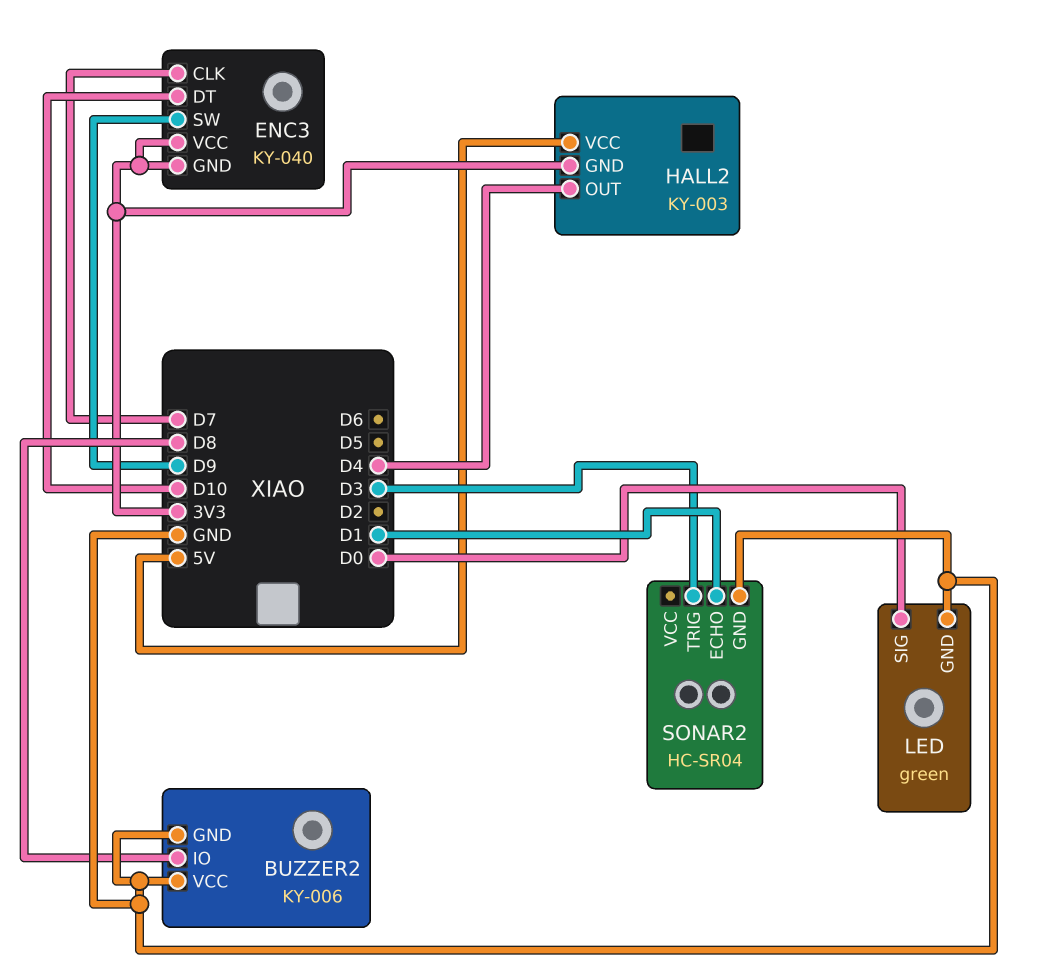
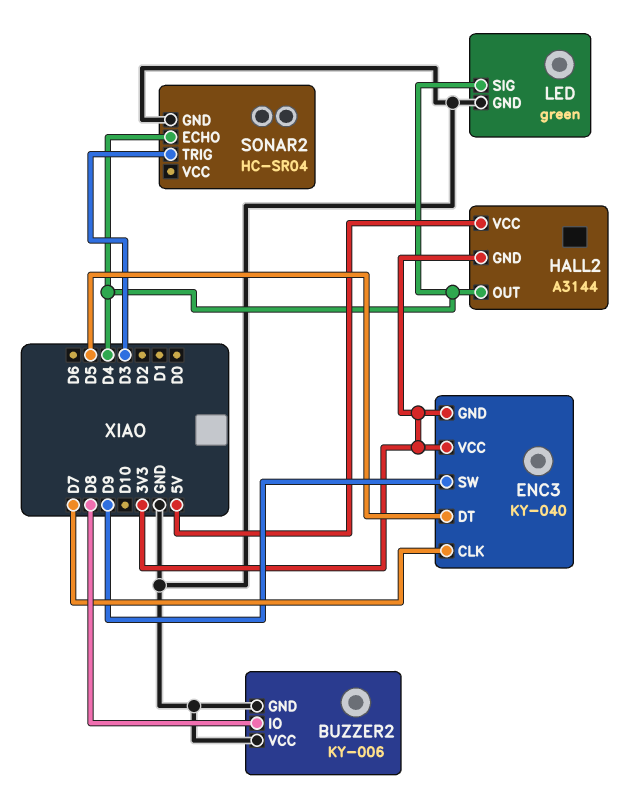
ENC3 pin DT: D10 -> D5
HALL2: KY-003 -> A3144
LED pin SIG: D0 -> D4
SONAR2 pin ECHO: D1 -> D4

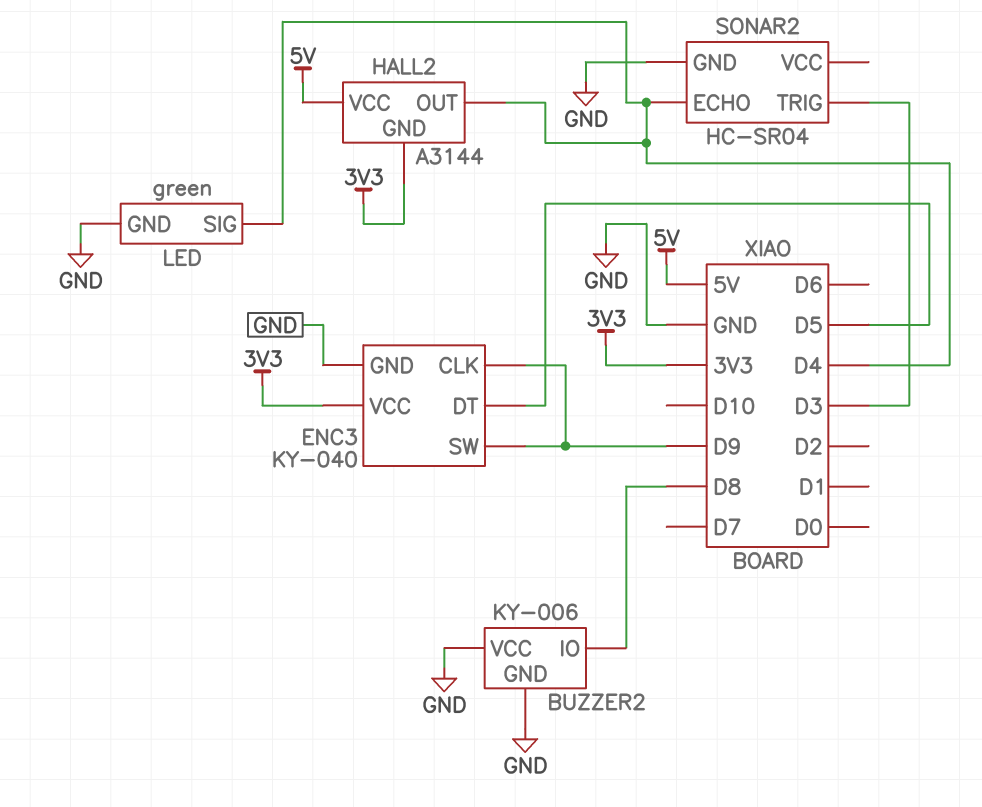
ENC3 pin CLK: D7 -> D9
ENC3 pin GND: 3V3 -> GND

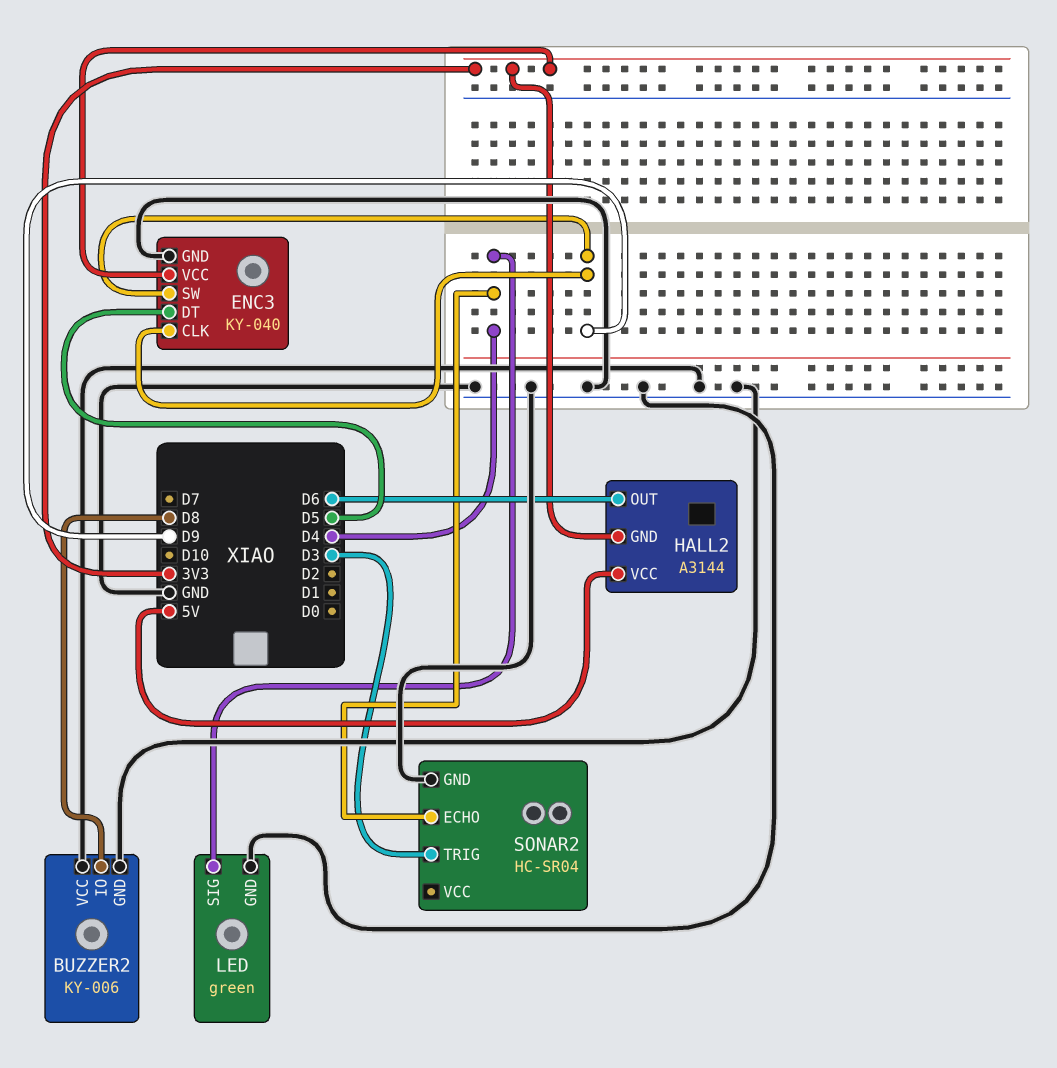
HALL2 pin OUT: D4 -> D6

